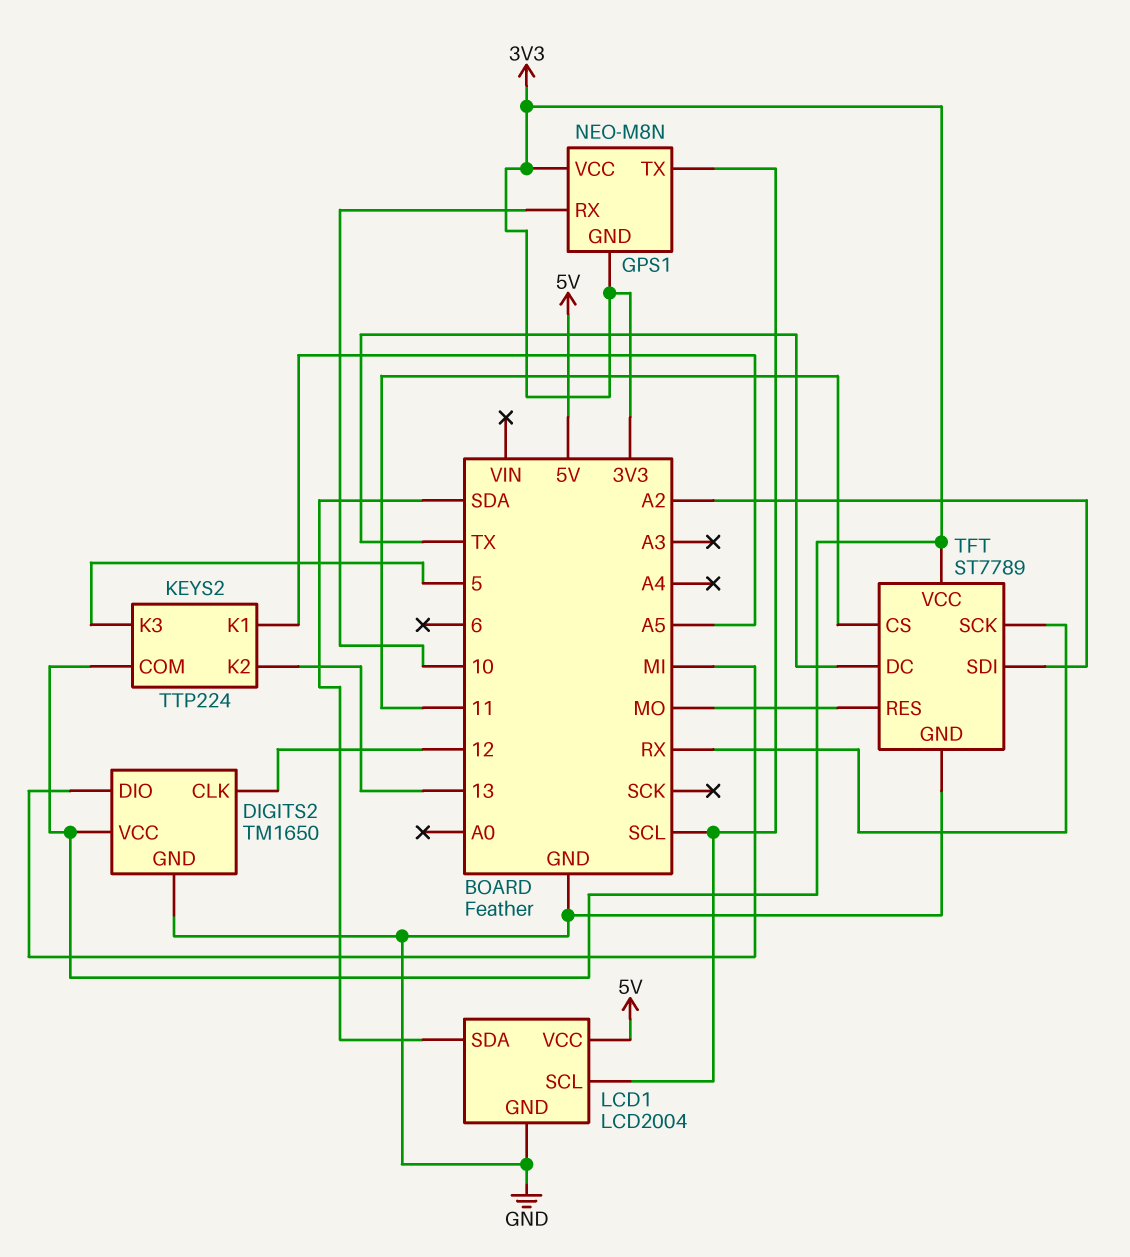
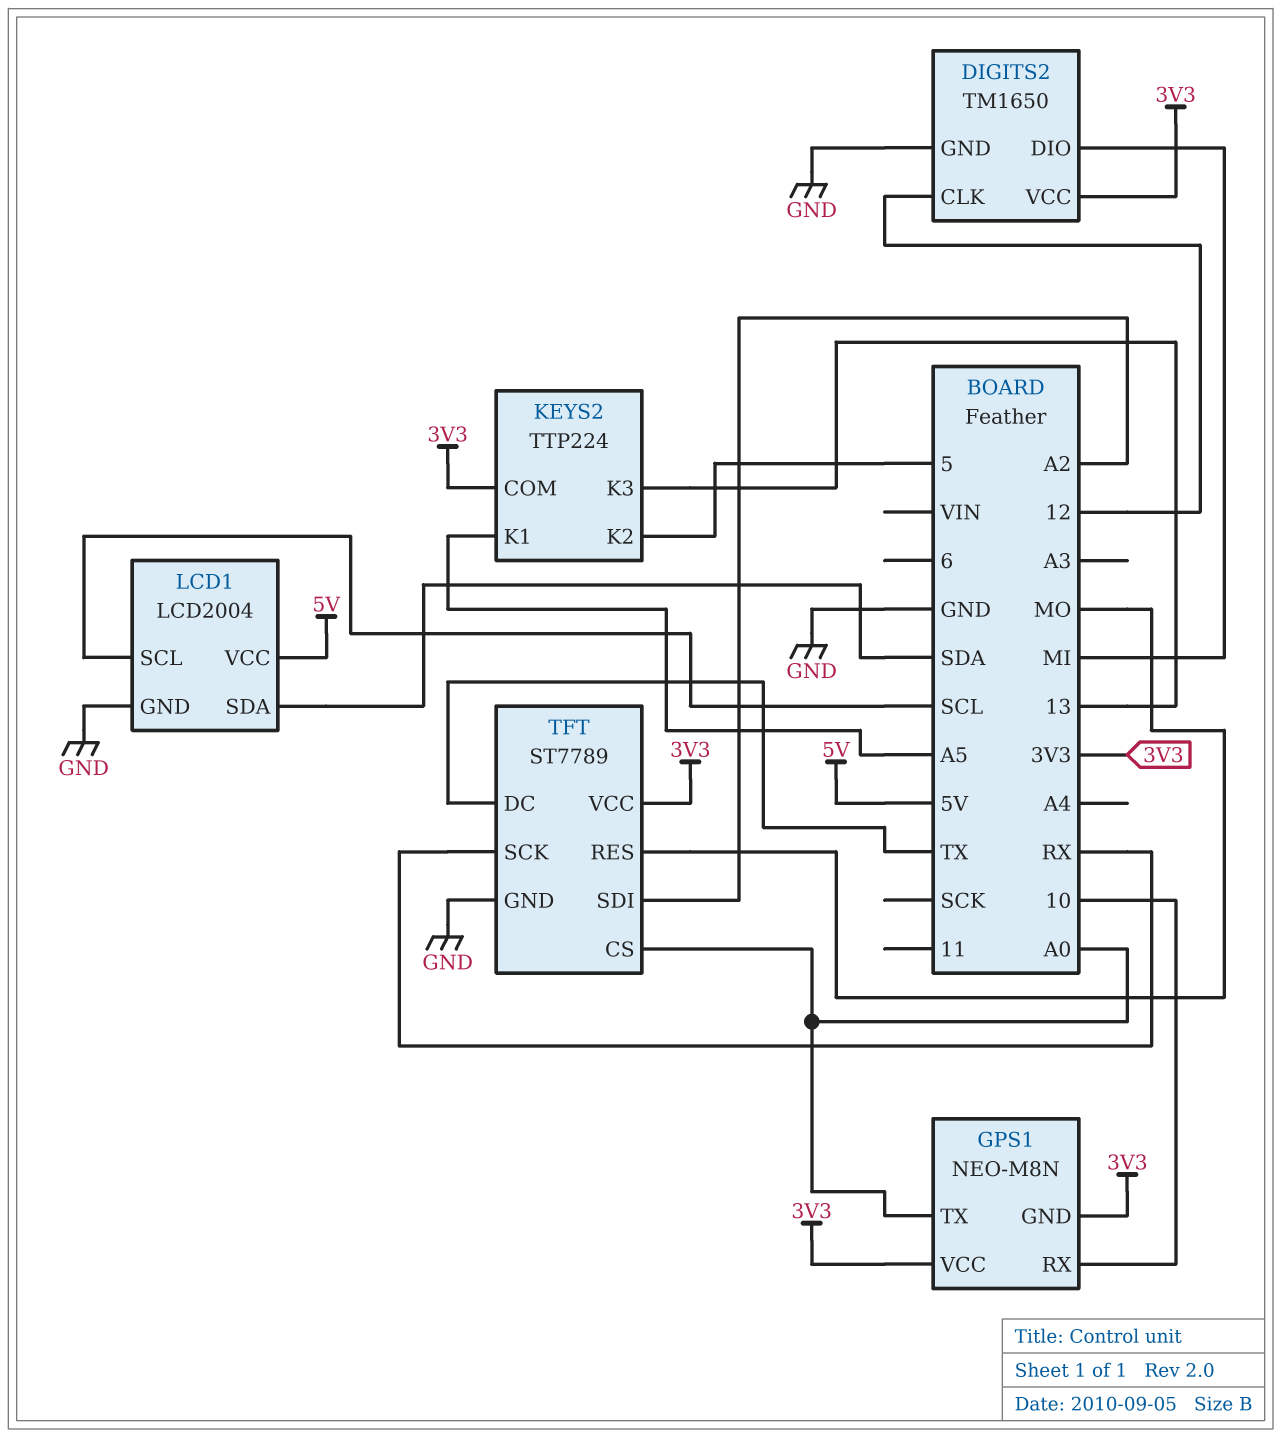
GPS1 pin TX: SCL -> A0
KEYS2 pin K2: 13 -> 5
KEYS2 pin K3: 5 -> 13
TFT pin CS: 11 -> A0

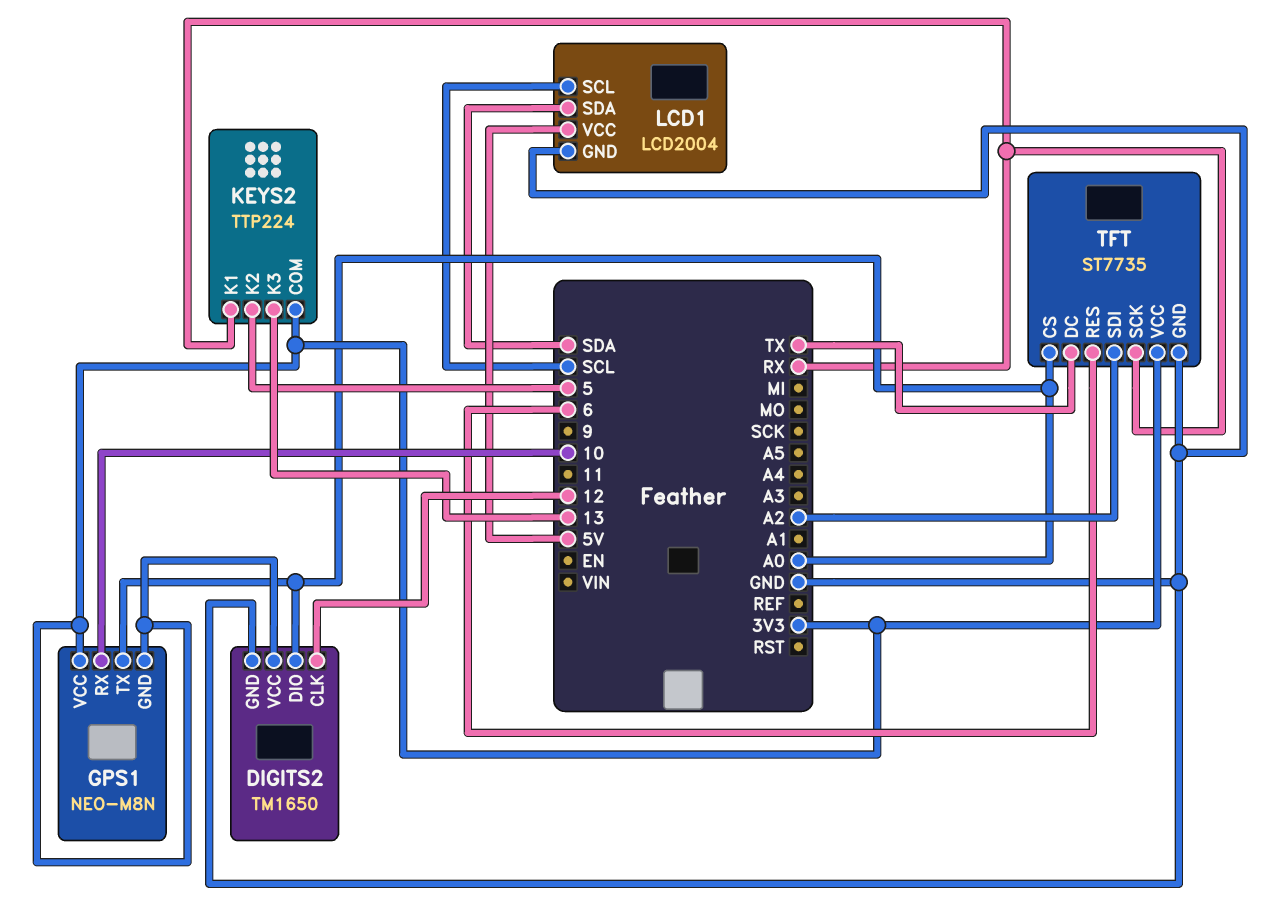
DIGITS2 pin DIO: MI -> A0
KEYS2 pin K1: A5 -> RX
TFT: ST7789 -> ST7735
TFT pin RES: MO -> 6

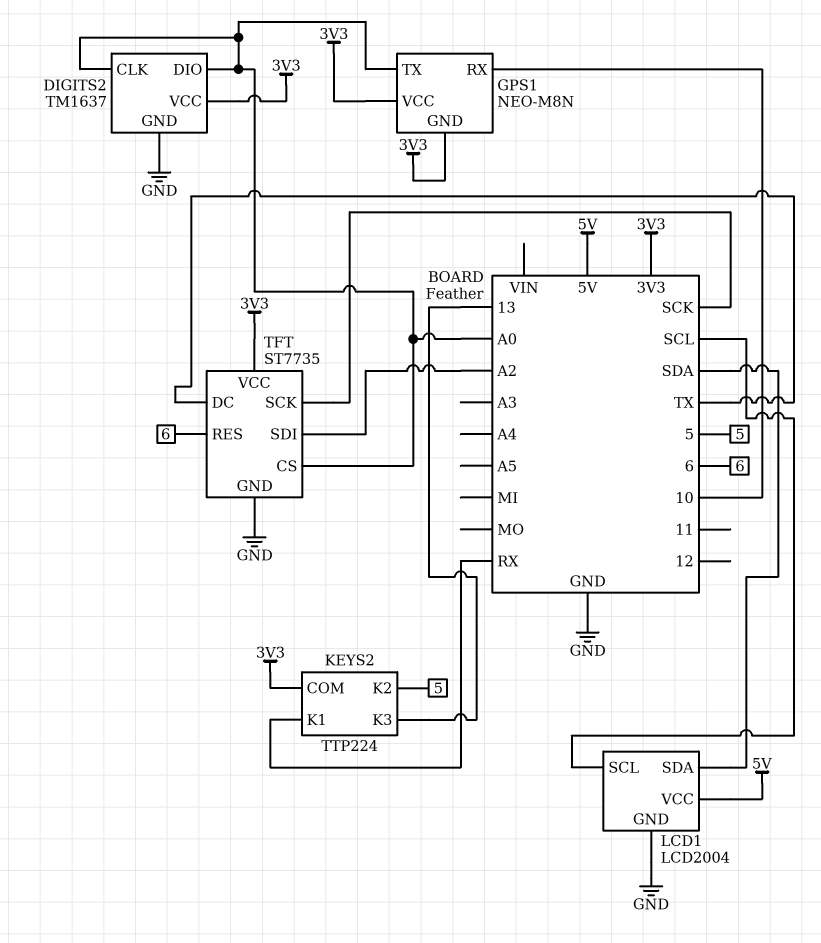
DIGITS2: TM1650 -> TM1637
DIGITS2 pin CLK: 12 -> A0
TFT pin SCK: RX -> SCK

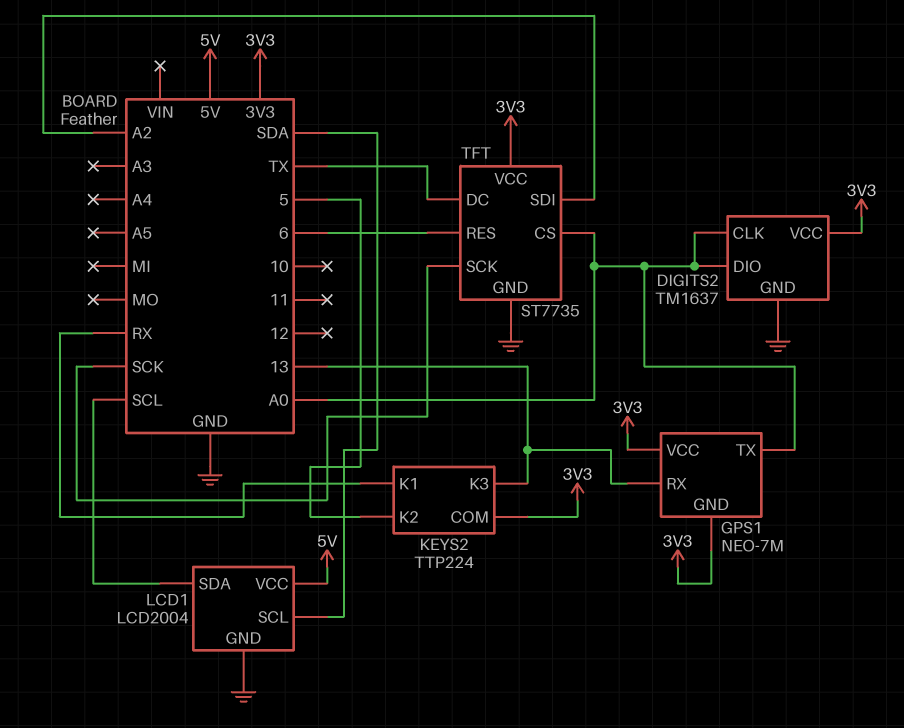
GPS1: NEO-M8N -> NEO-7M
GPS1 pin RX: 10 -> 13
LCD1 pin SCL: SCL -> SDA
LCD1 pin SDA: SDA -> SCL

